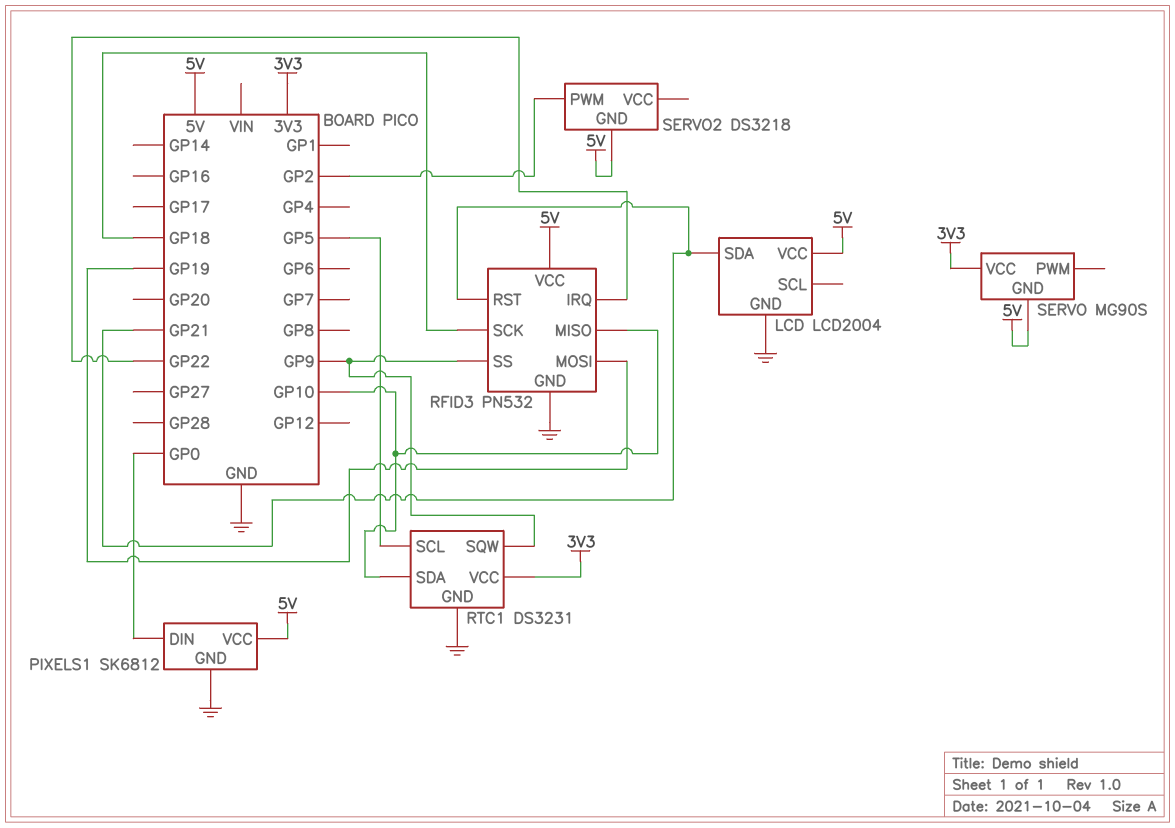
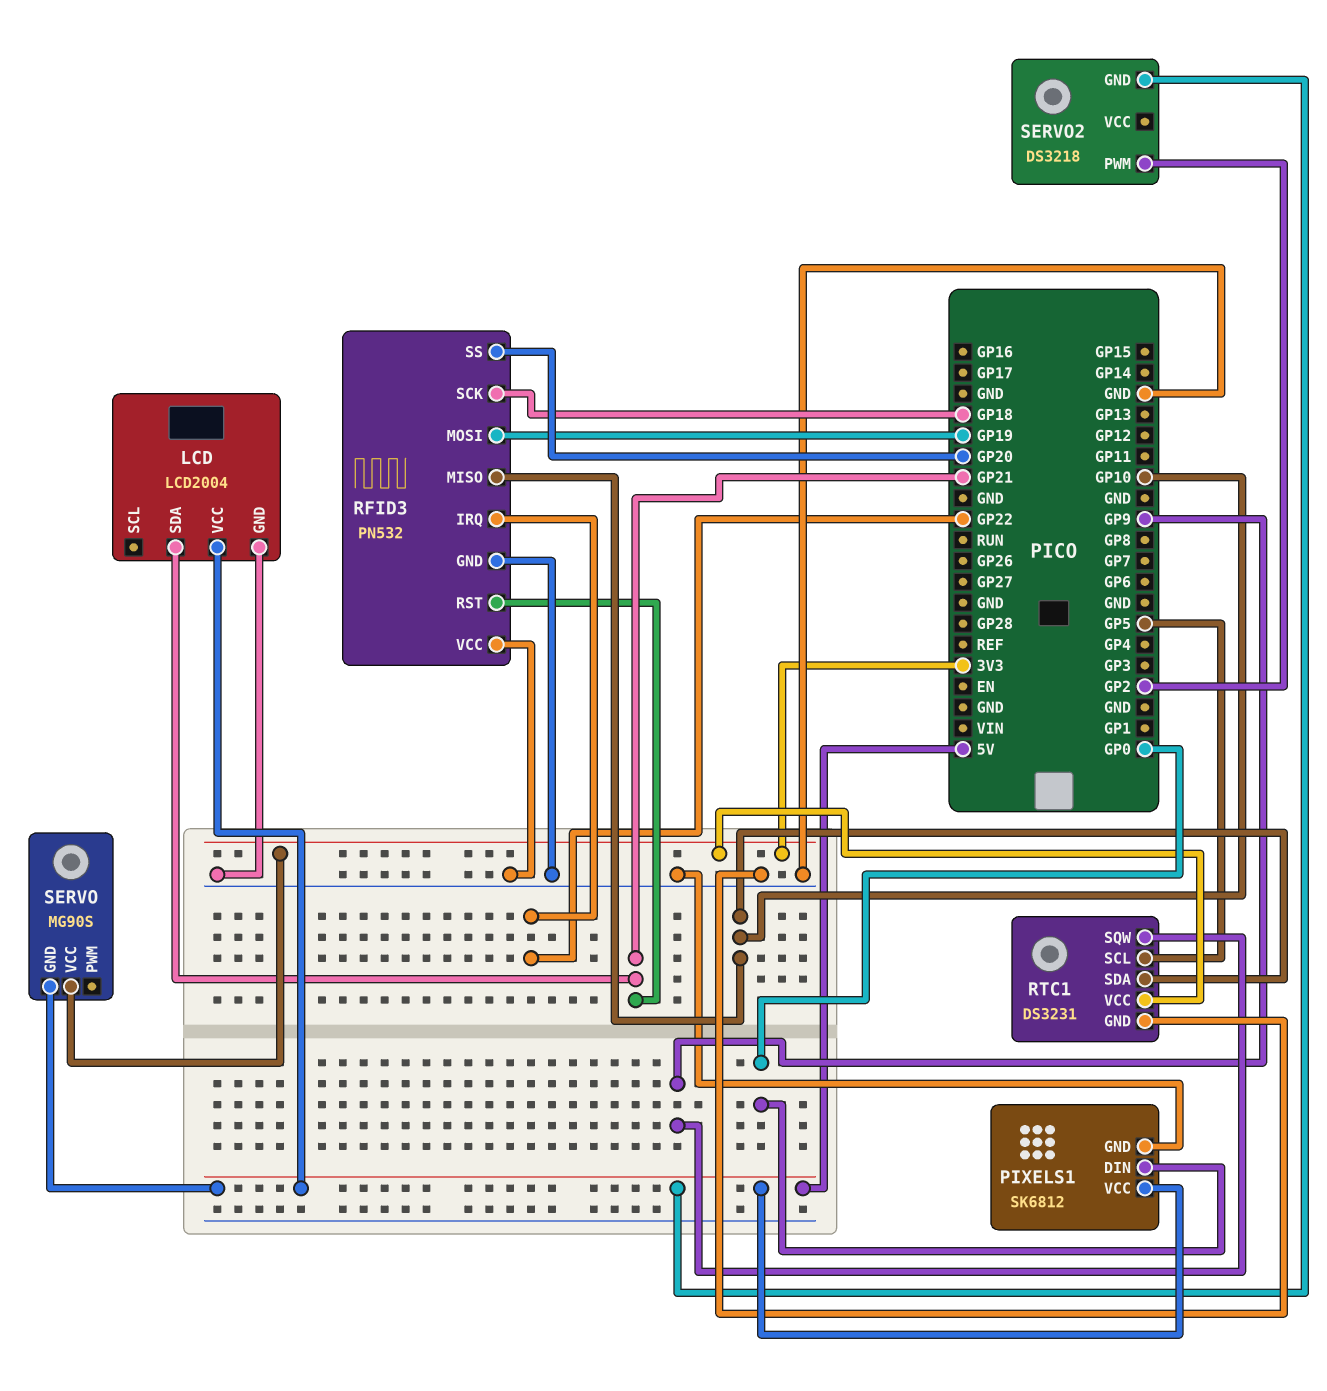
RFID3 pin SS: GP9 -> GP20
RFID3 pin VCC: 5V -> GND

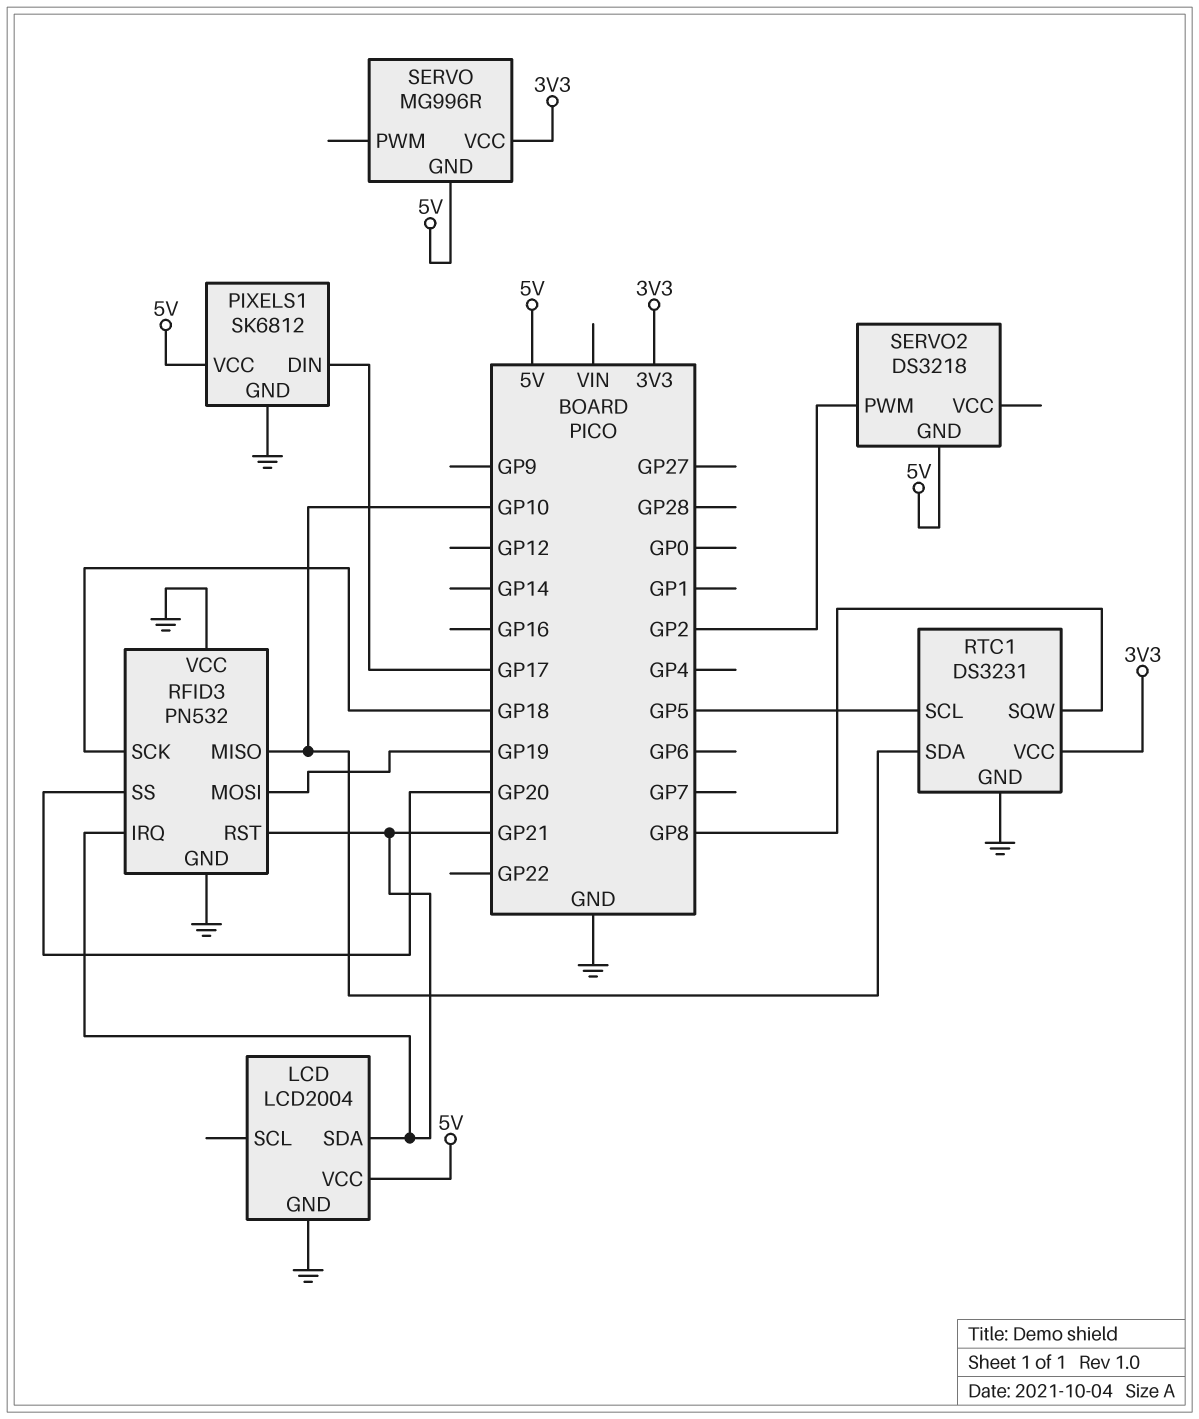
PIXELS1 pin DIN: GP0 -> GP17
RFID3 pin IRQ: GP22 -> GP21
RTC1 pin SQW: GP9 -> GP8
SERVO: MG90S -> MG996R

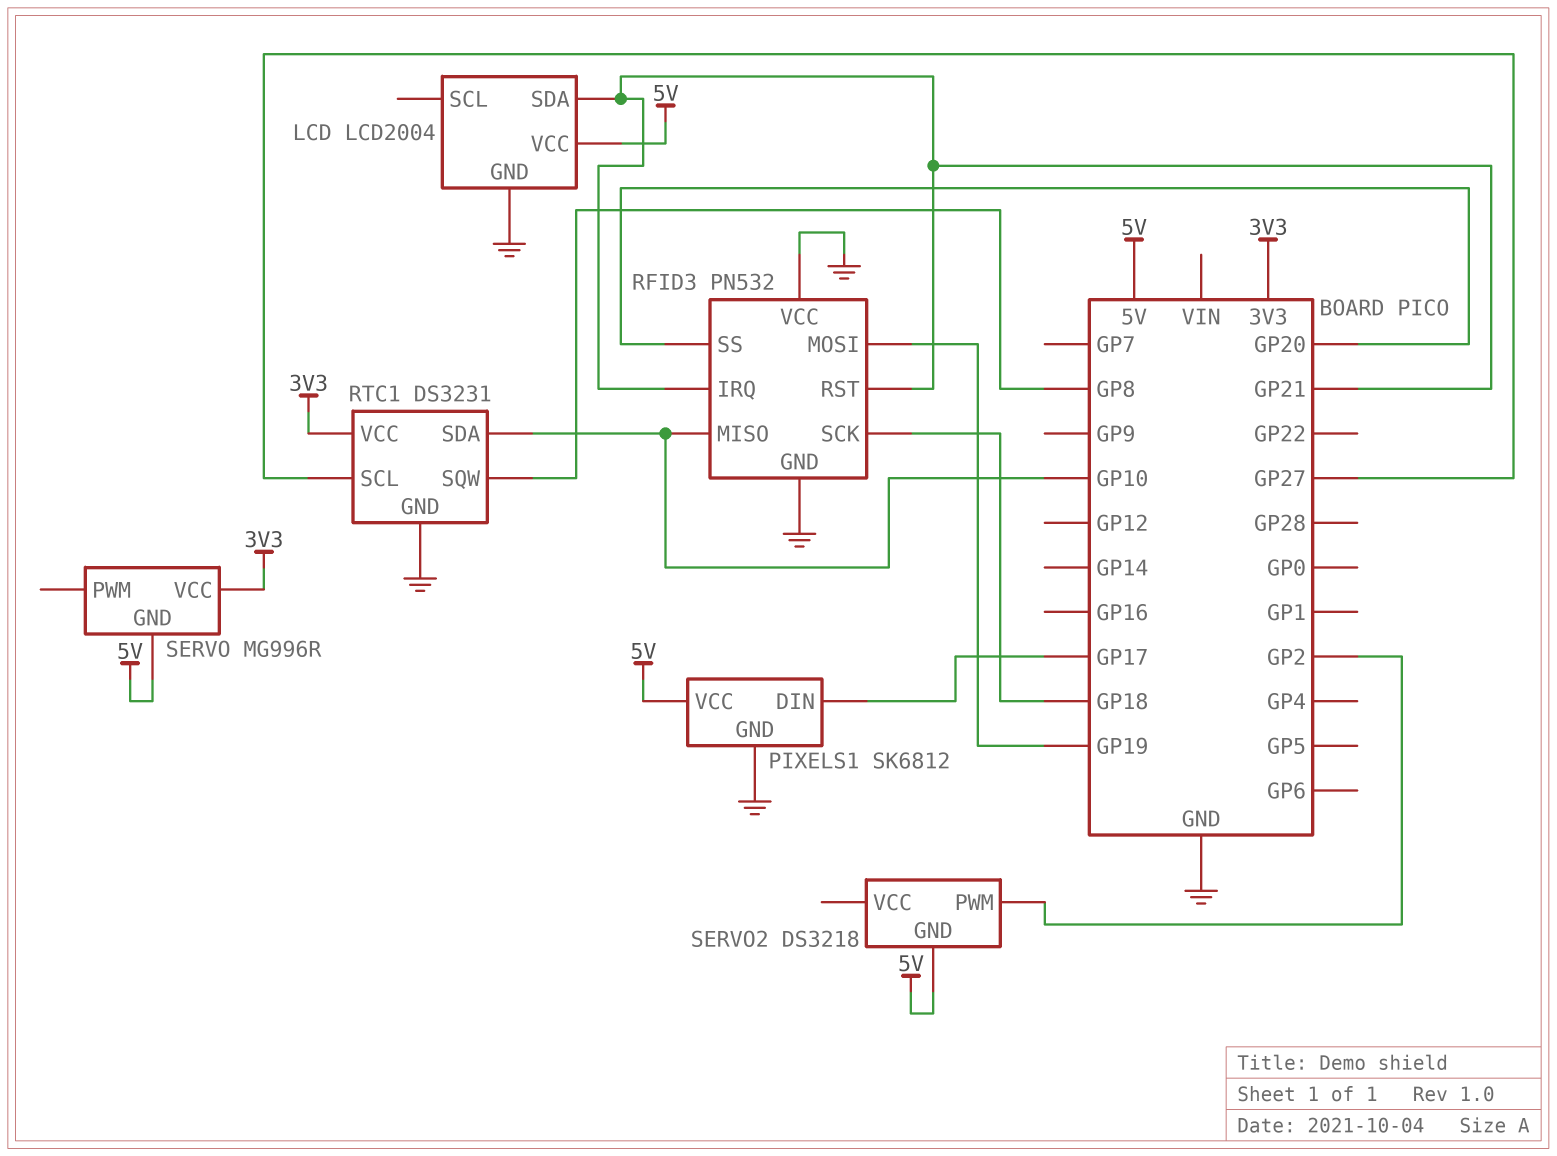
RTC1 pin SCL: GP5 -> GP27

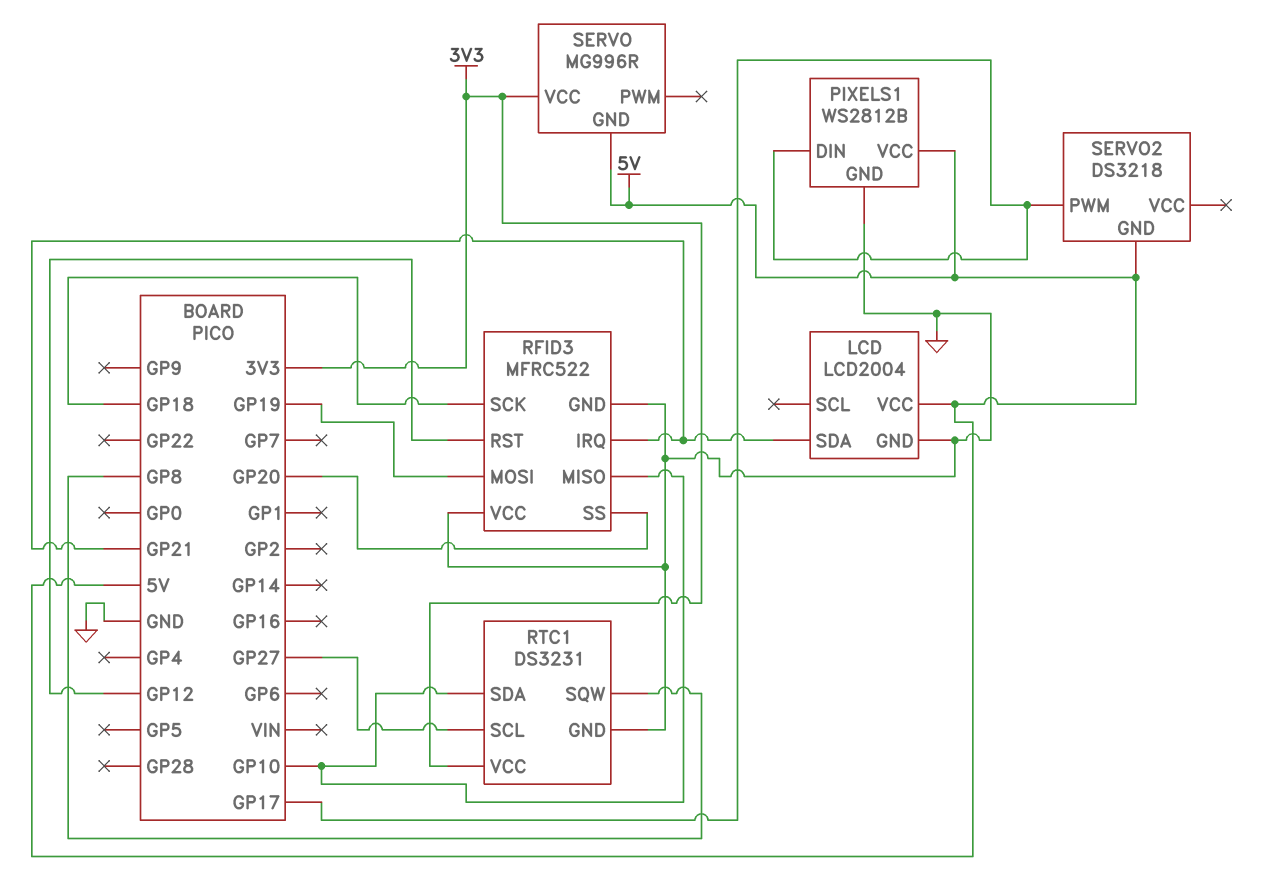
PIXELS1: SK6812 -> WS2812B
RFID3: PN532 -> MFRC522
RFID3 pin RST: GP21 -> GP12
SERVO2 pin PWM: GP2 -> GP17

